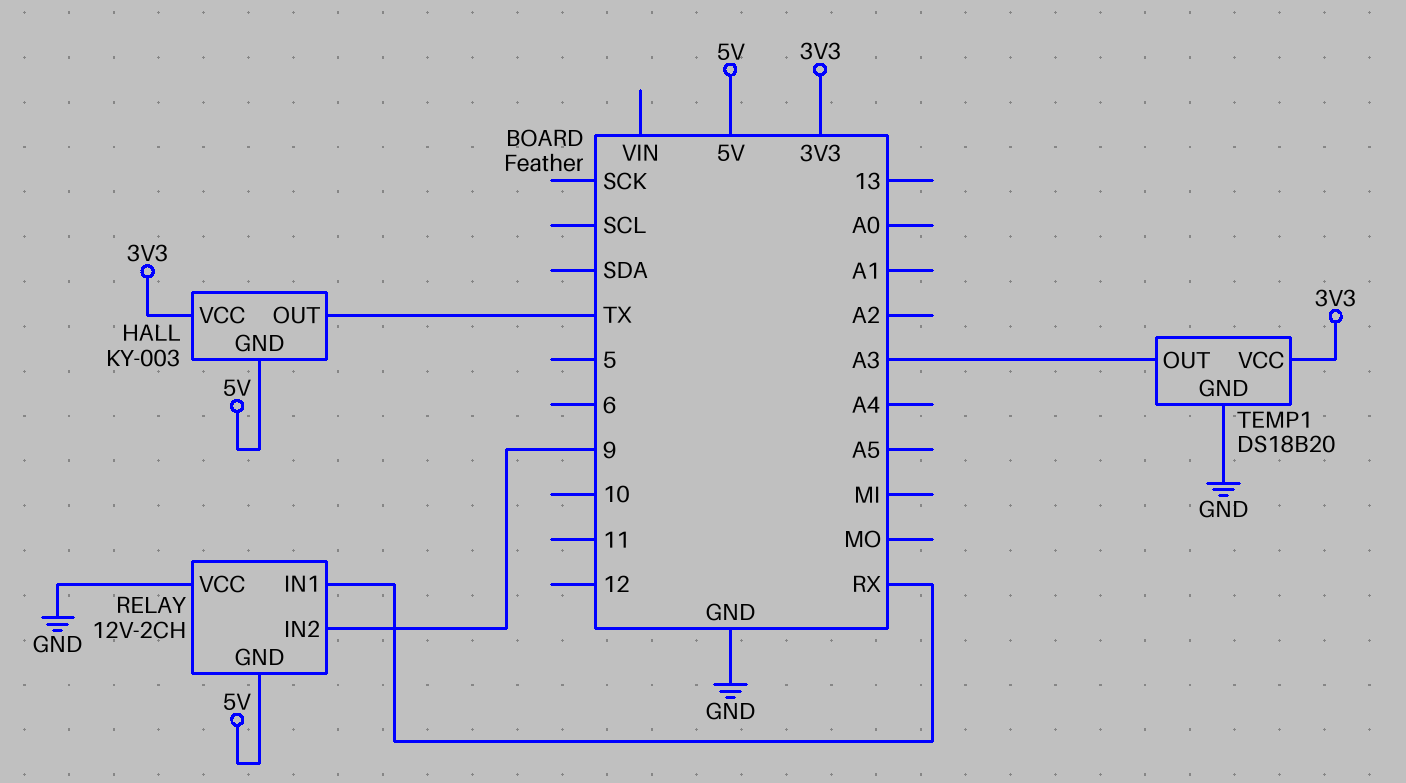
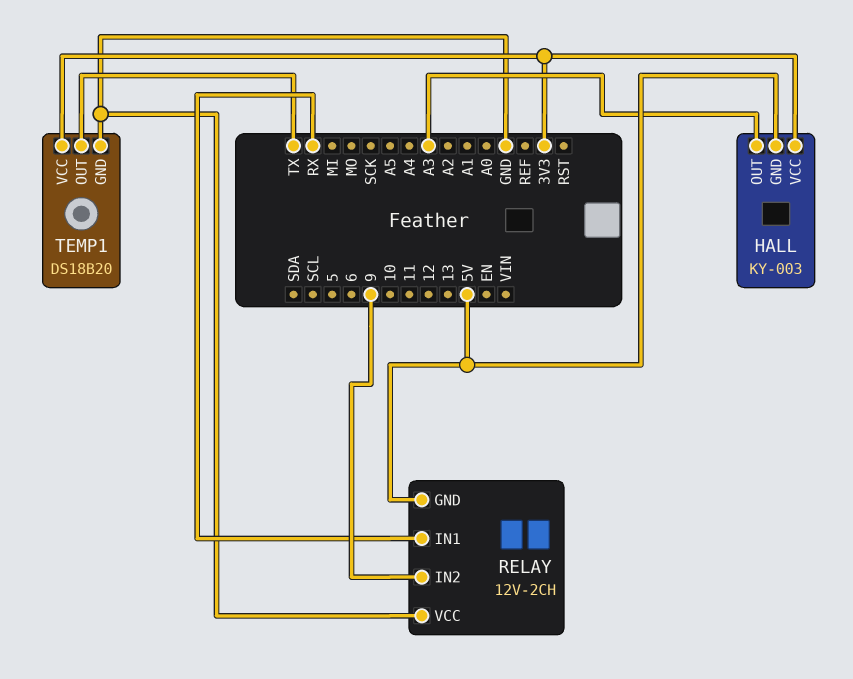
HALL pin OUT: TX -> A3
TEMP1 pin OUT: A3 -> TX

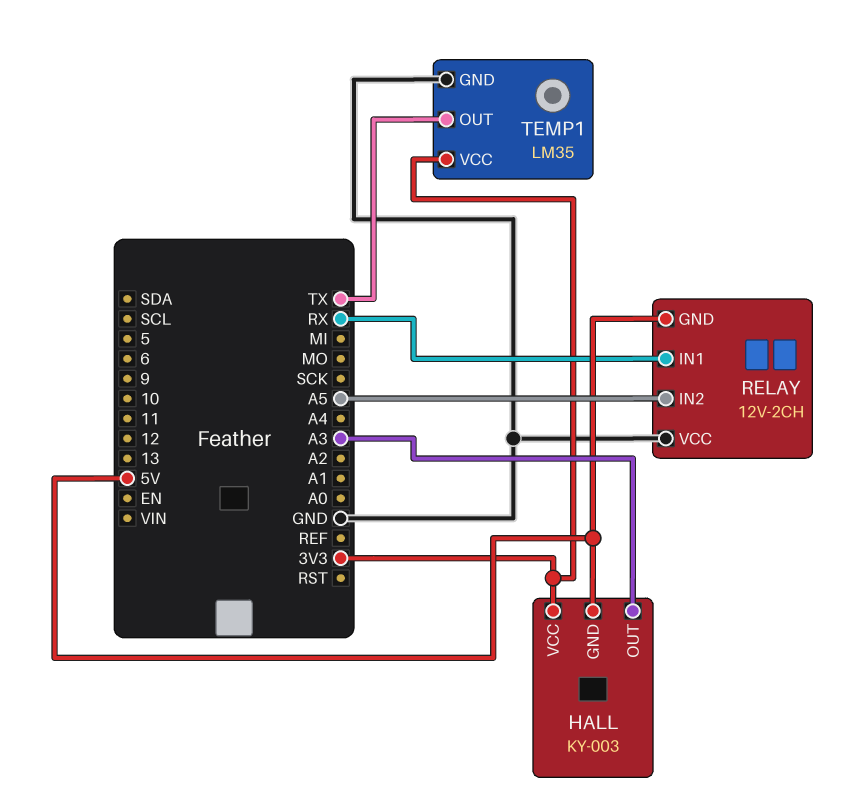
RELAY pin IN2: 9 -> A5
TEMP1: DS18B20 -> LM35

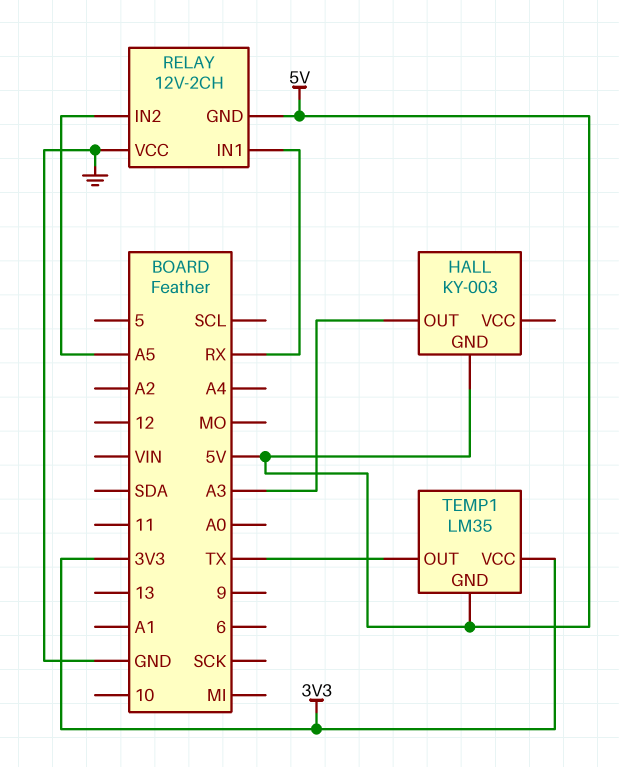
HALL pin VCC: 3V3 -> none
TEMP1 pin GND: GND -> 5V

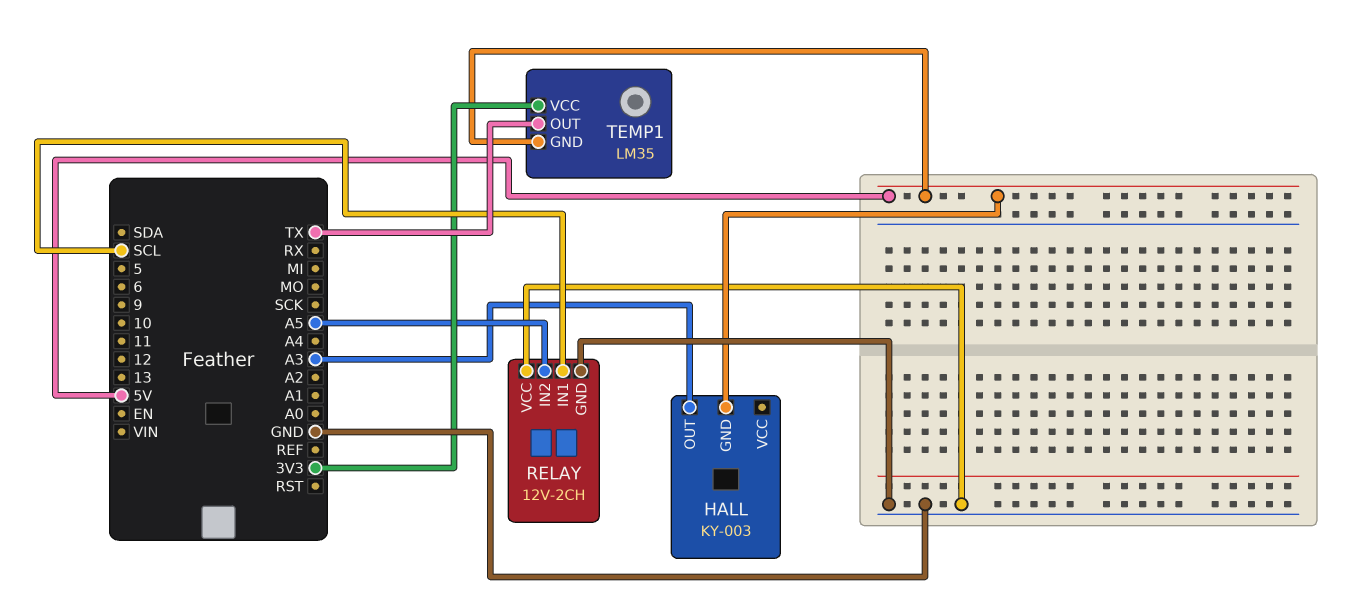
RELAY pin GND: 5V -> GND
RELAY pin IN1: RX -> SCL

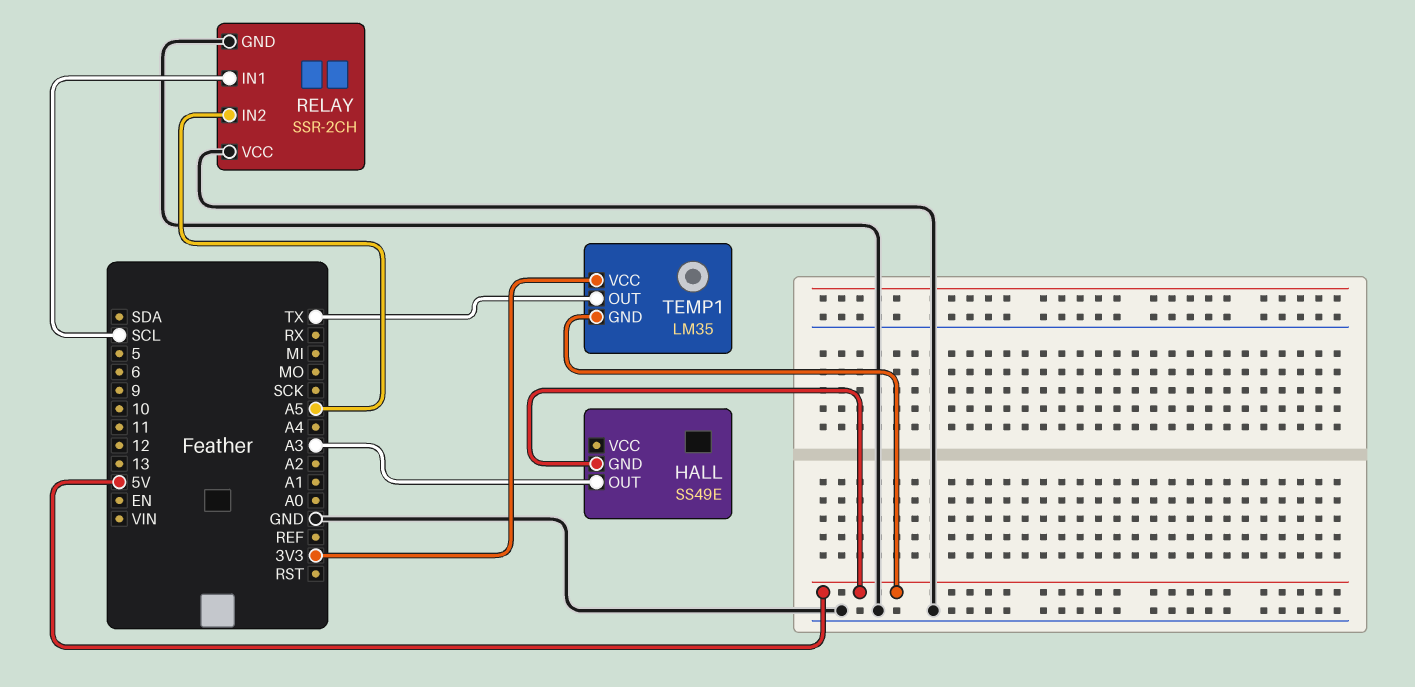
HALL: KY-003 -> SS49E
RELAY: 12V-2CH -> SSR-2CH

